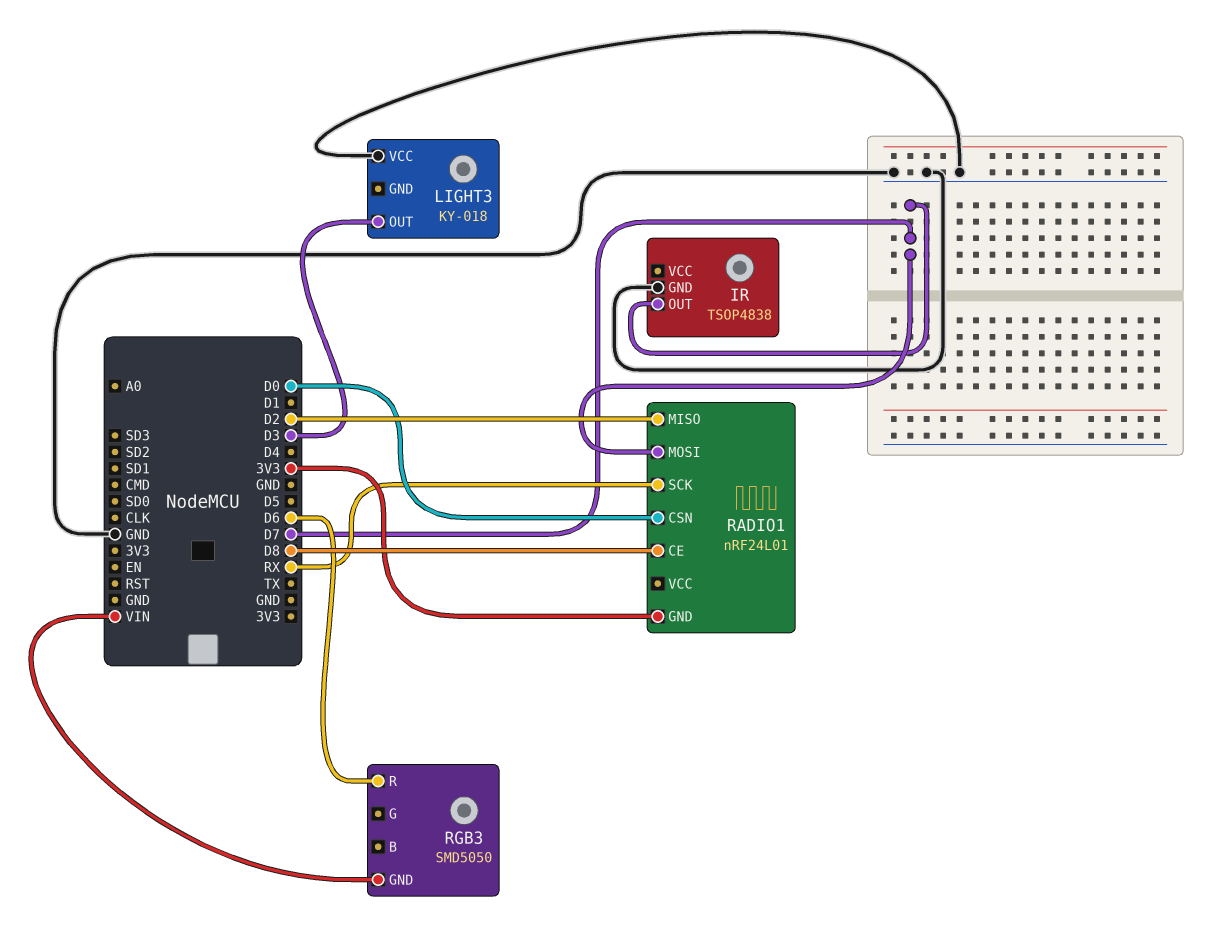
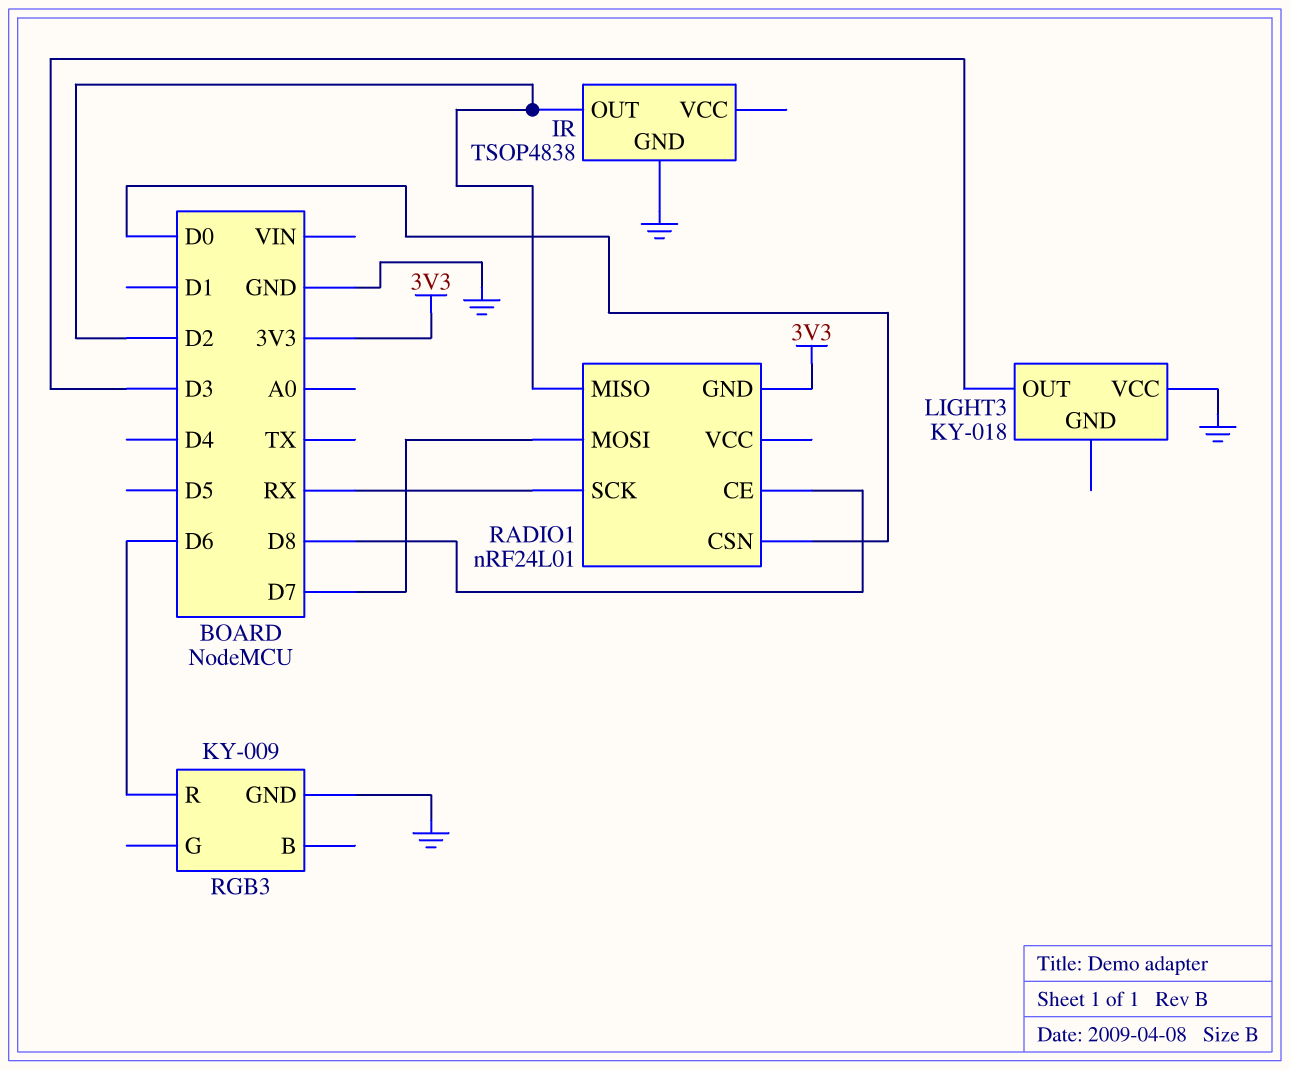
IR pin OUT: D7 -> D2
RGB3: SMD5050 -> KY-009
RGB3 pin GND: VIN -> GND

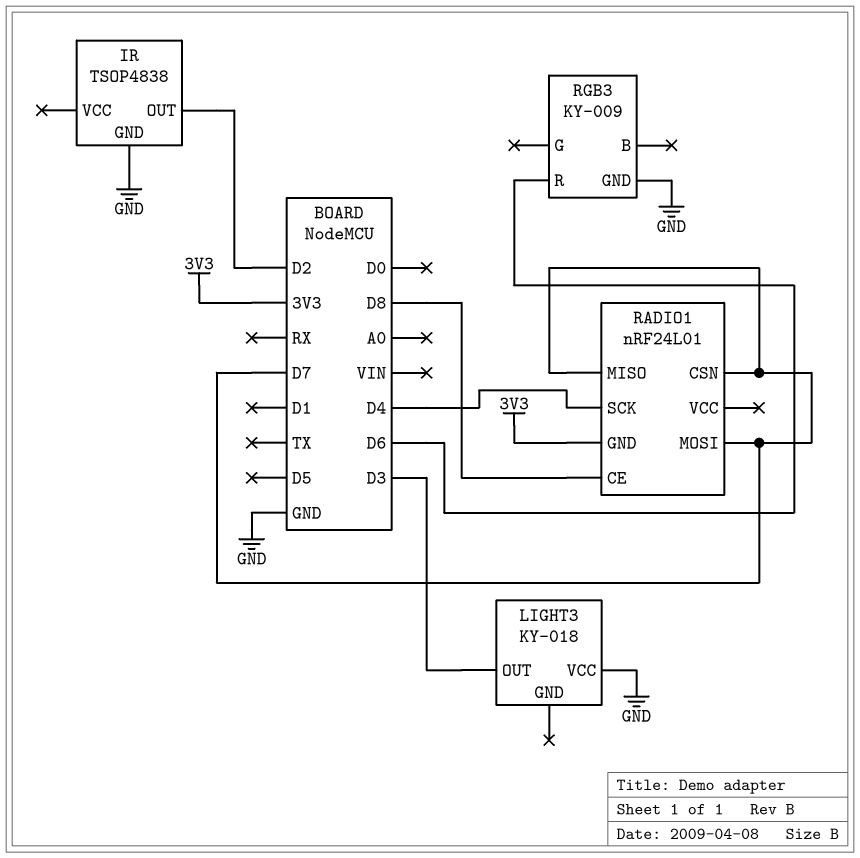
RADIO1 pin CSN: D0 -> D7
RADIO1 pin MISO: D2 -> D7
RADIO1 pin SCK: RX -> D4

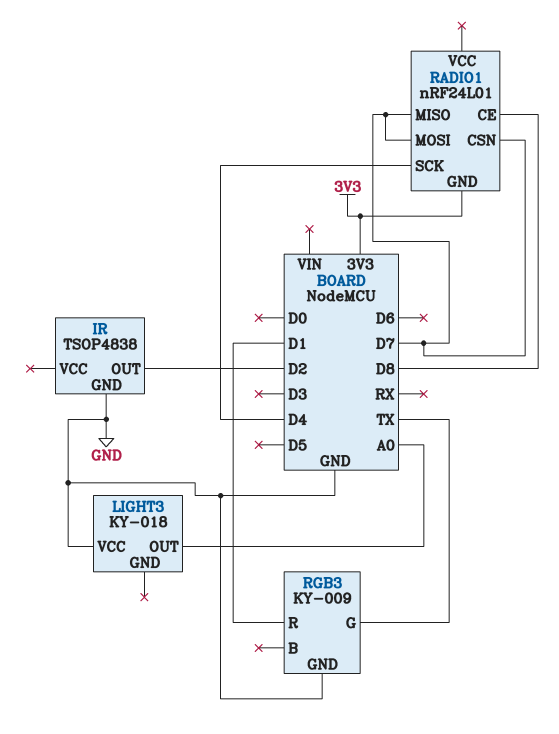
LIGHT3 pin OUT: D3 -> A0
RGB3 pin G: none -> TX
RGB3 pin R: D6 -> D1

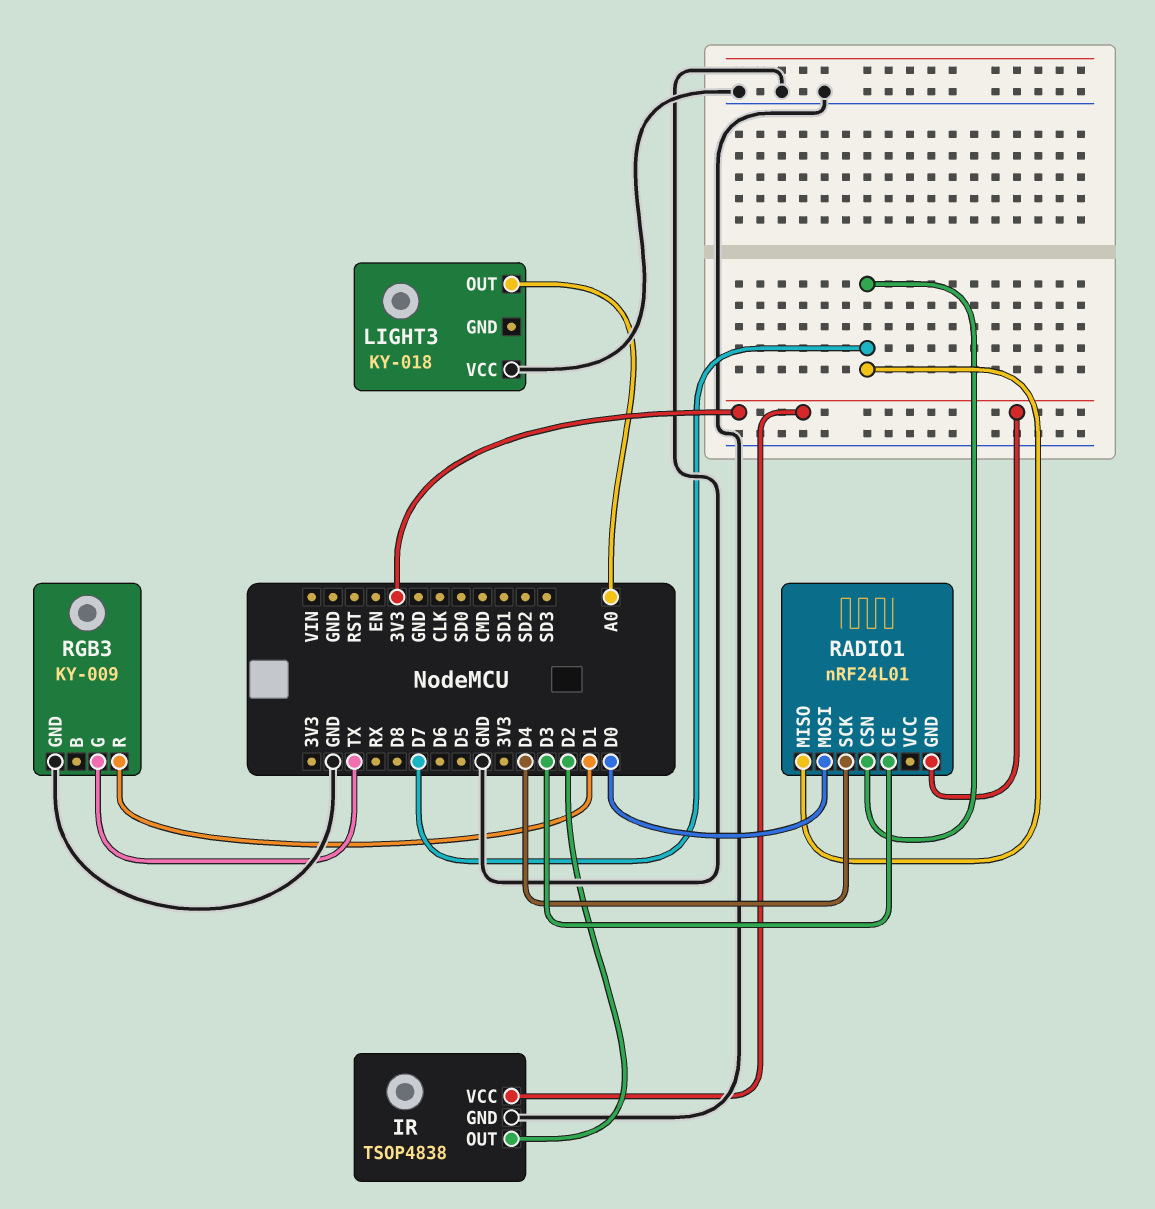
IR pin VCC: none -> 3V3
RADIO1 pin CE: D8 -> D3
RADIO1 pin MOSI: D7 -> D0

